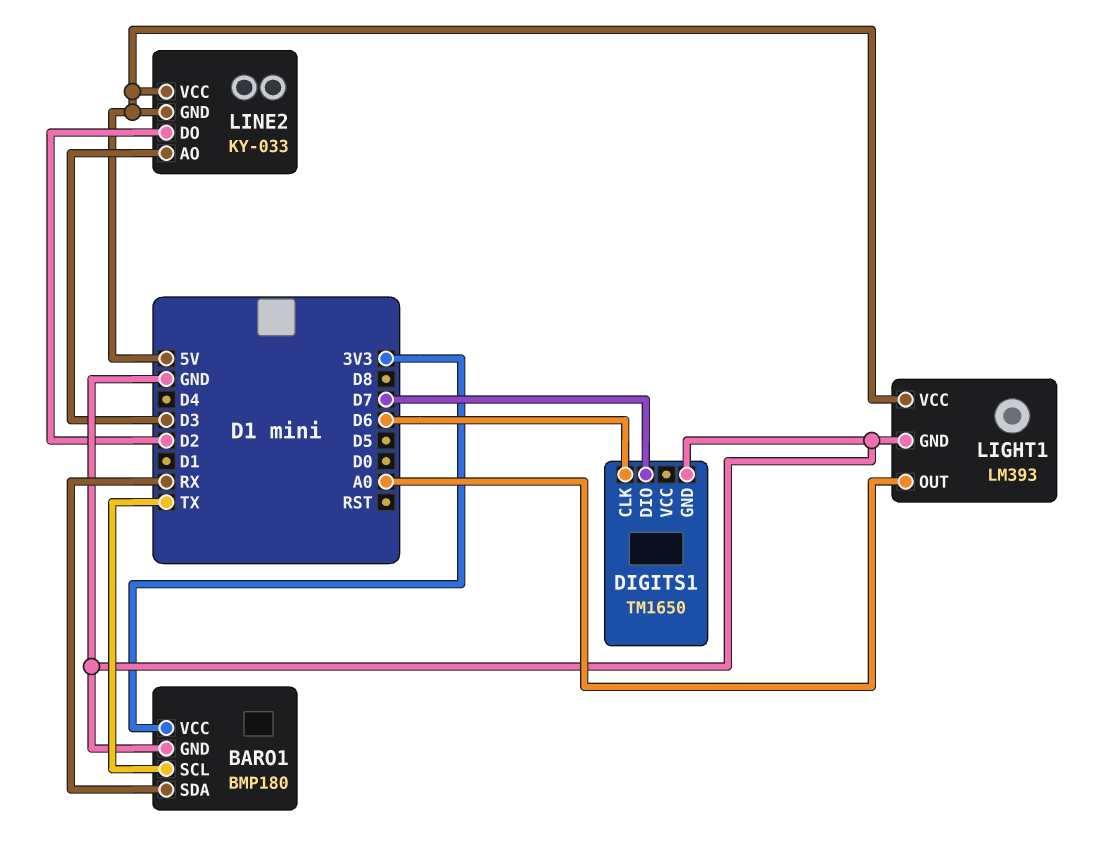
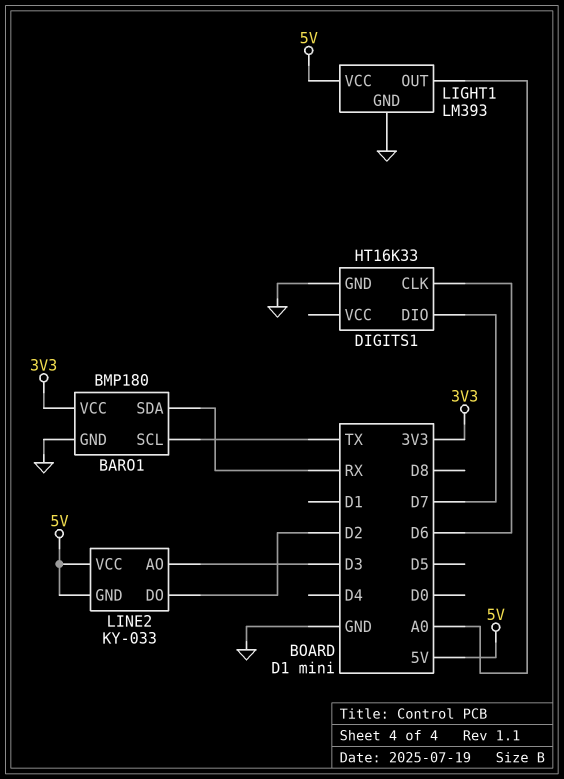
DIGITS1: TM1650 -> HT16K33

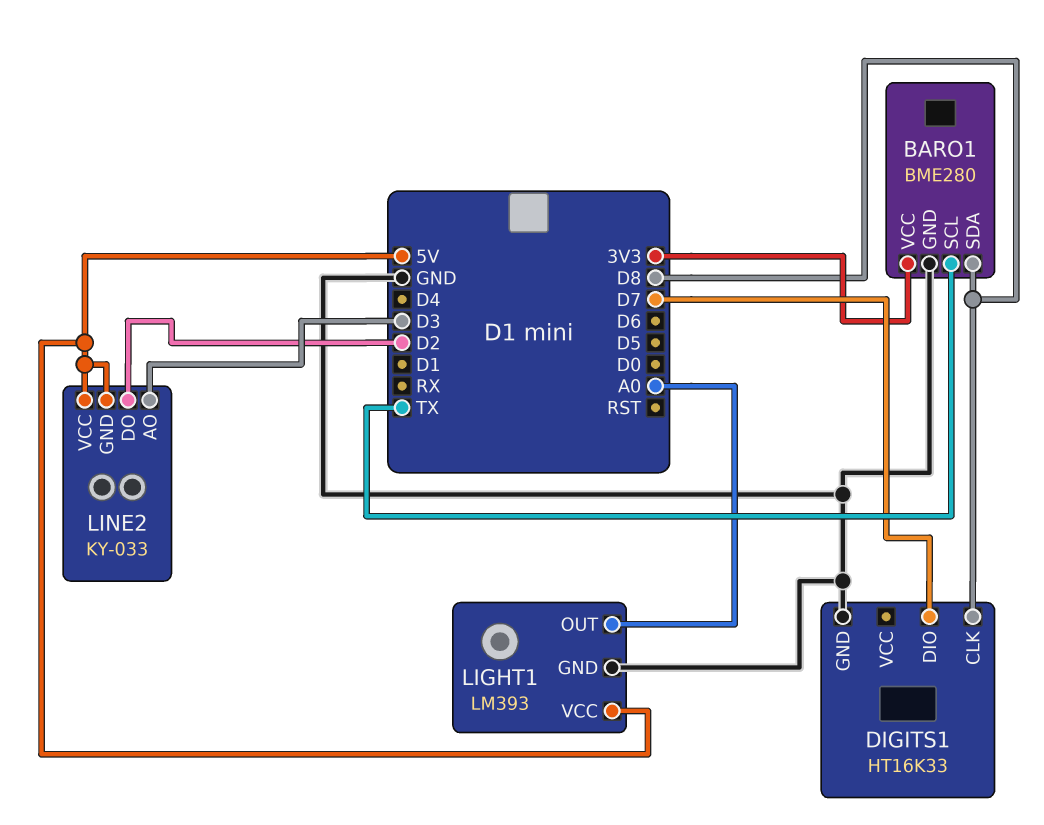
BARO1: BMP180 -> BME280
BARO1 pin SDA: RX -> D8
DIGITS1 pin CLK: D6 -> D8

